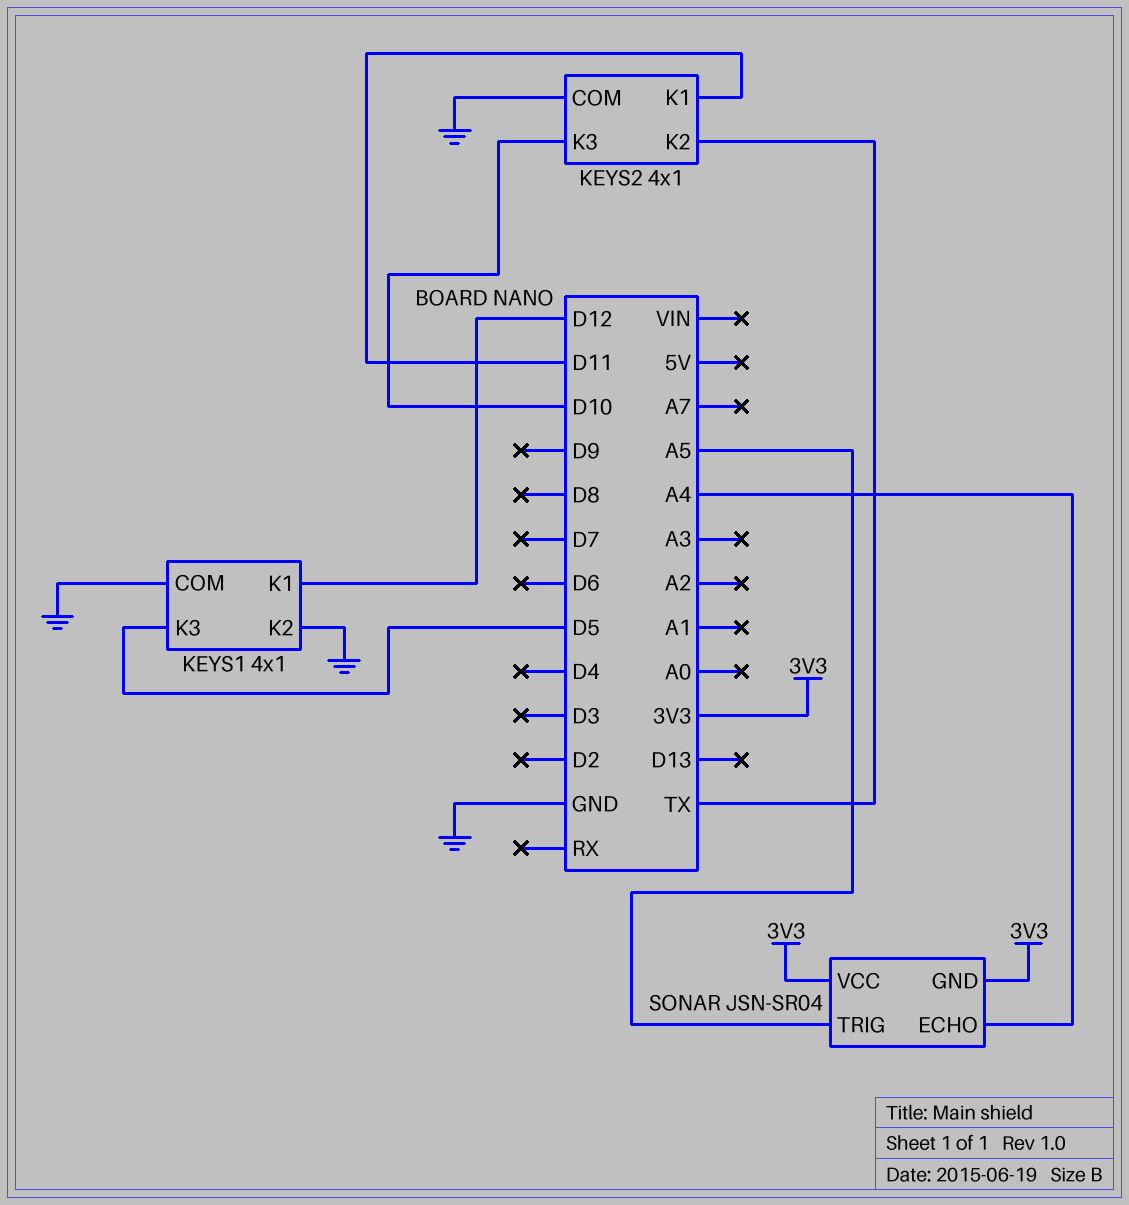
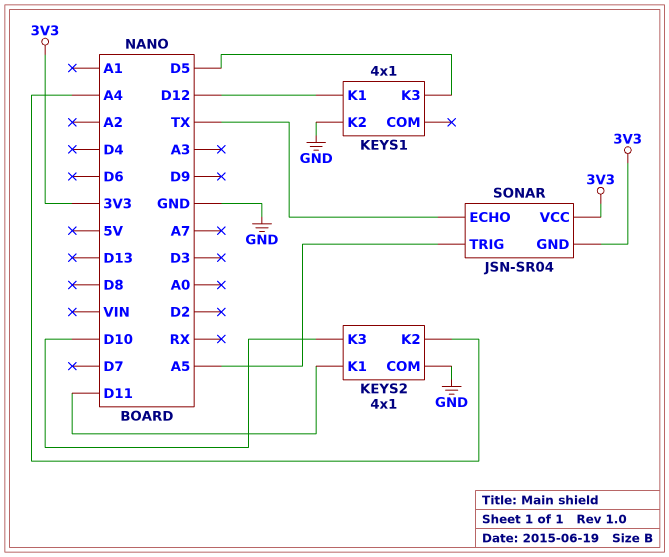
KEYS1 pin COM: GND -> none
KEYS2 pin K2: TX -> A4
SONAR pin ECHO: A4 -> TX

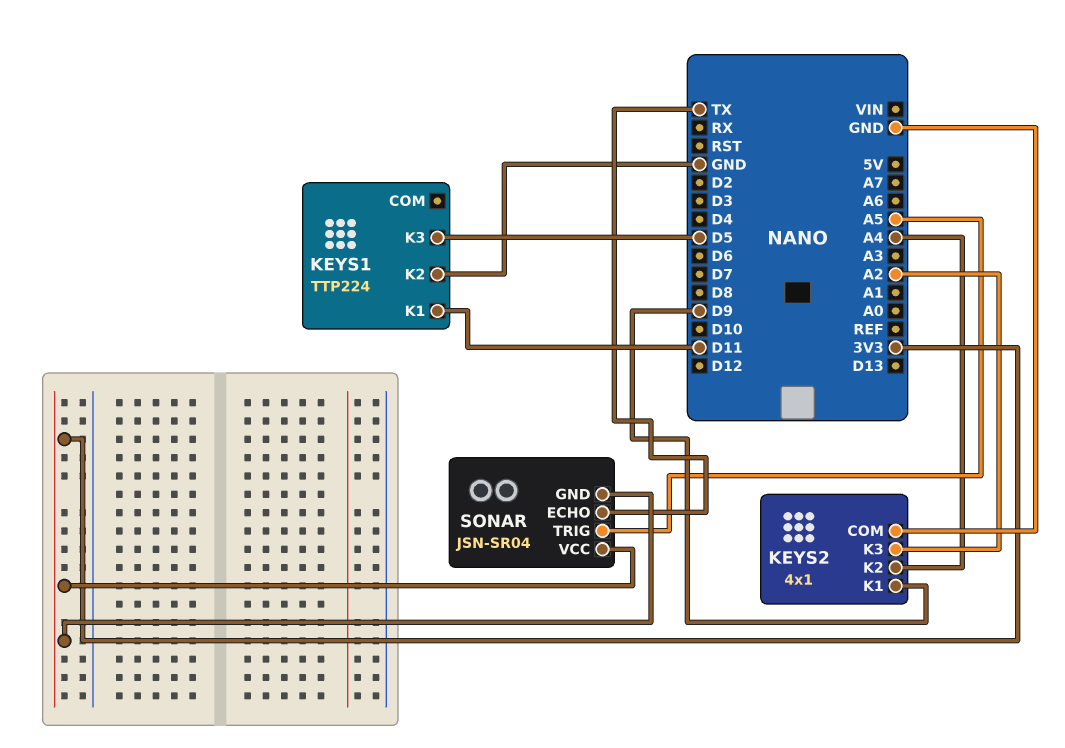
KEYS1: 4x1 -> TTP224
KEYS1 pin K1: D12 -> D11
KEYS2 pin K1: D11 -> D9
KEYS2 pin K3: D10 -> A2

